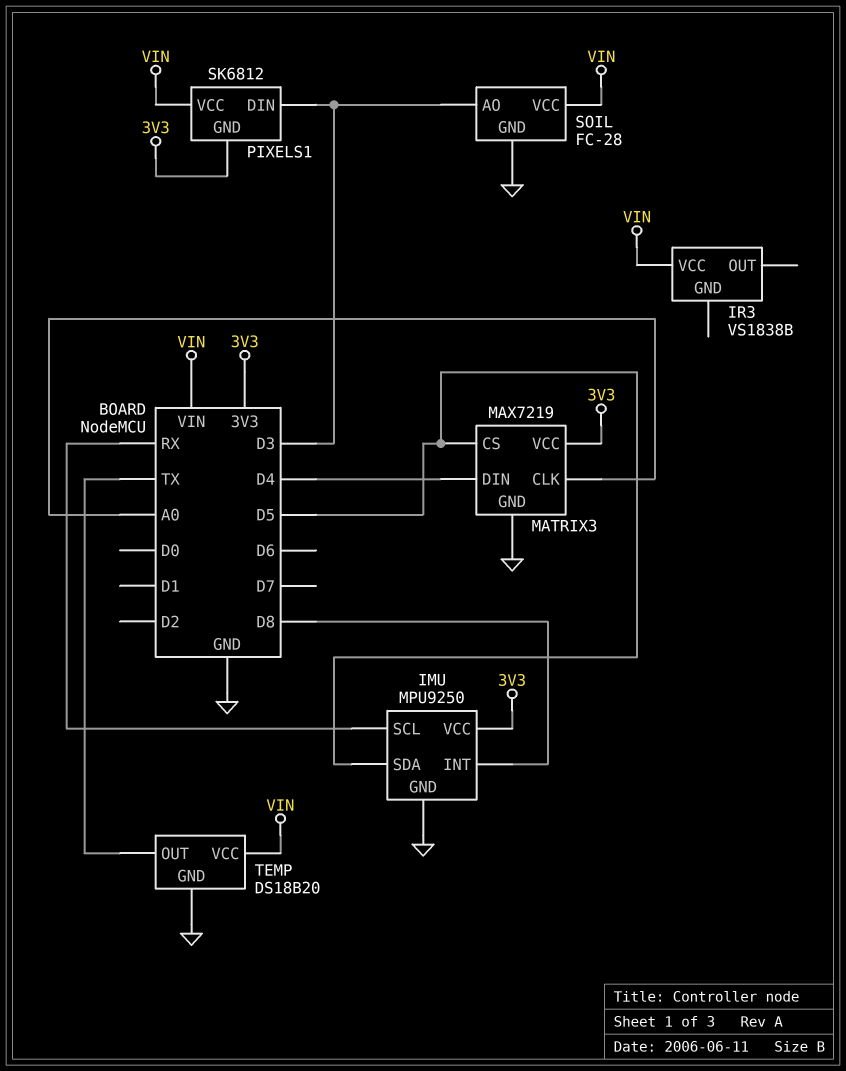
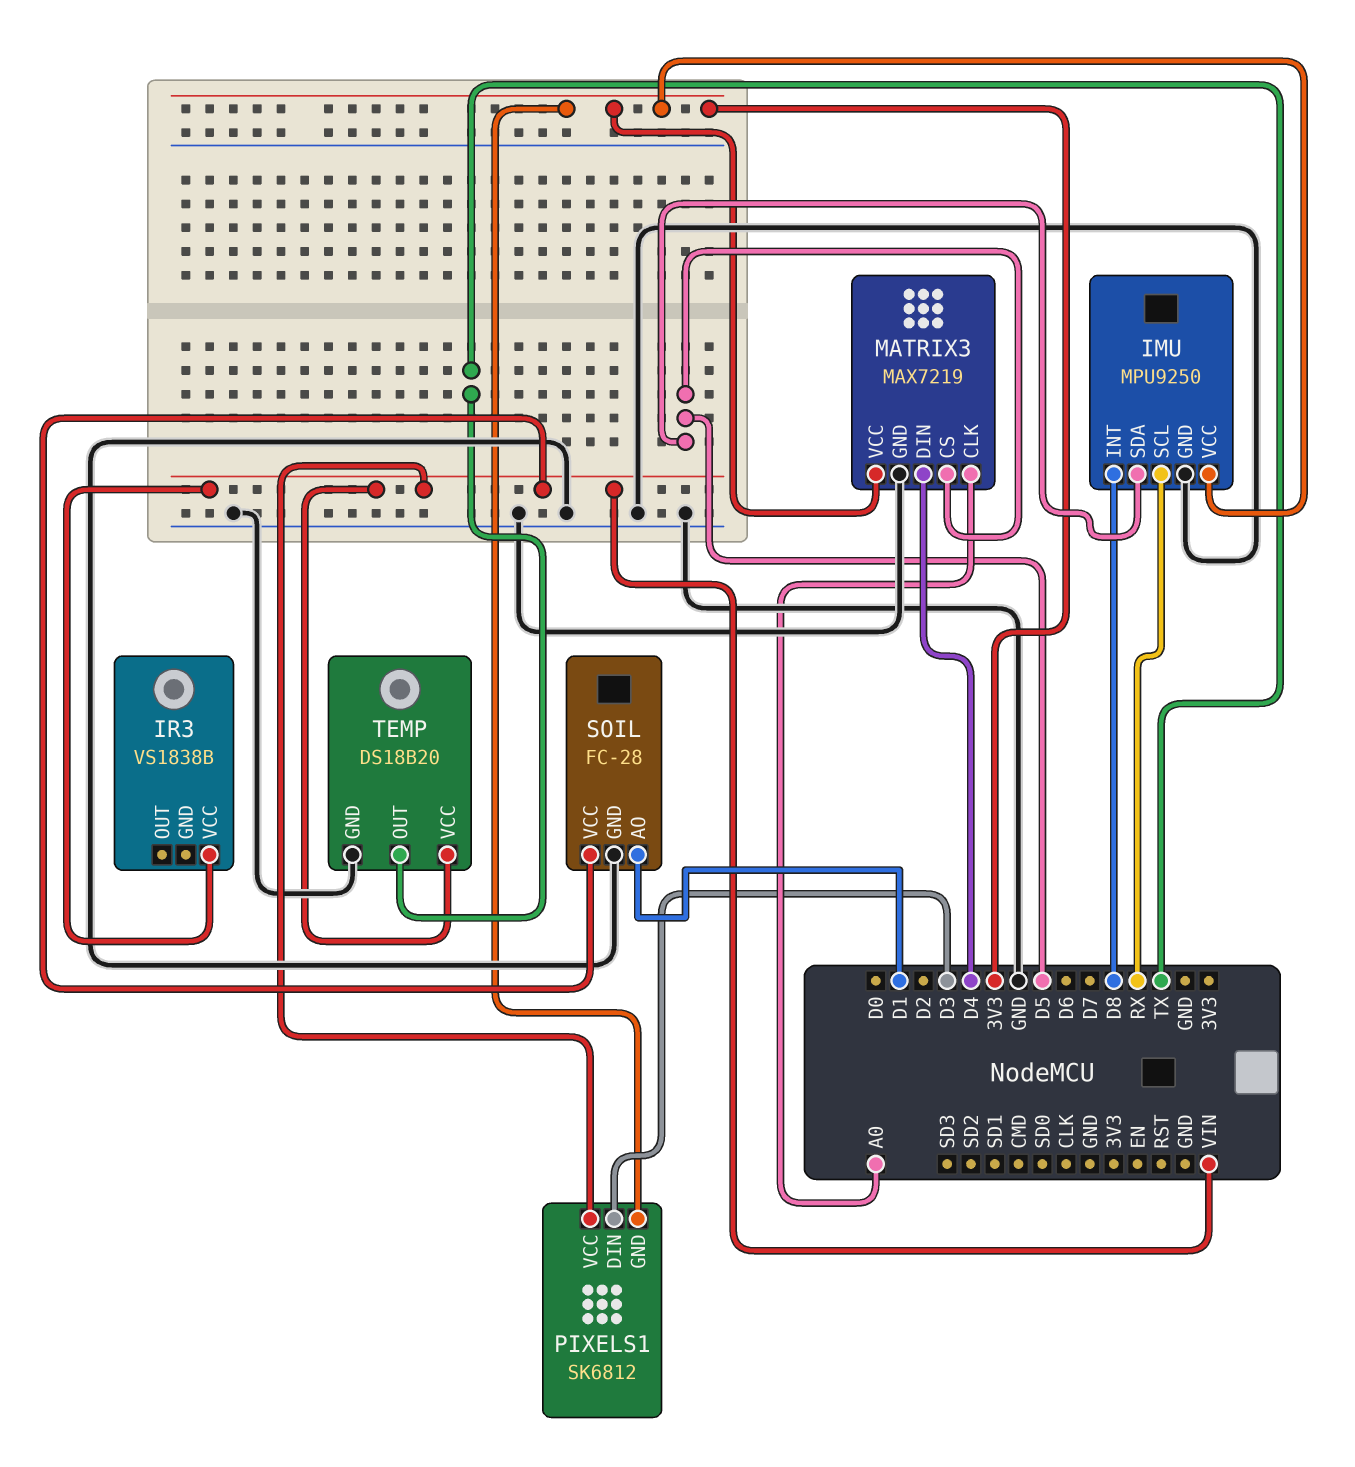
SOIL pin AO: D3 -> D1

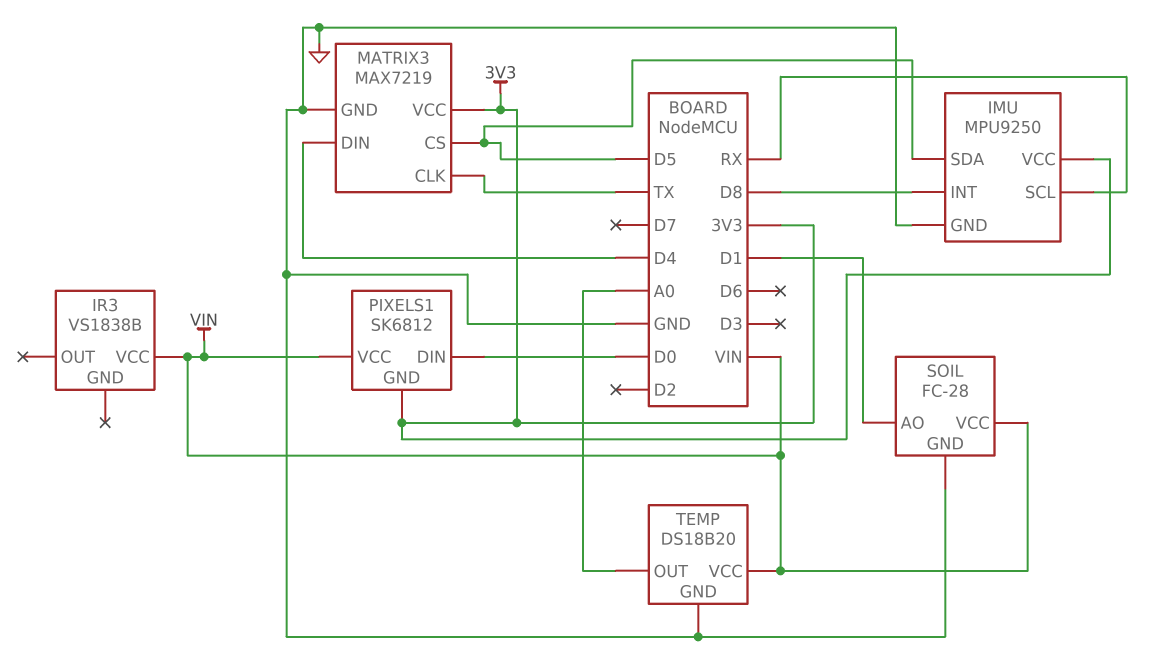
MATRIX3 pin CLK: A0 -> TX
PIXELS1 pin DIN: D3 -> D0
TEMP pin OUT: TX -> A0

